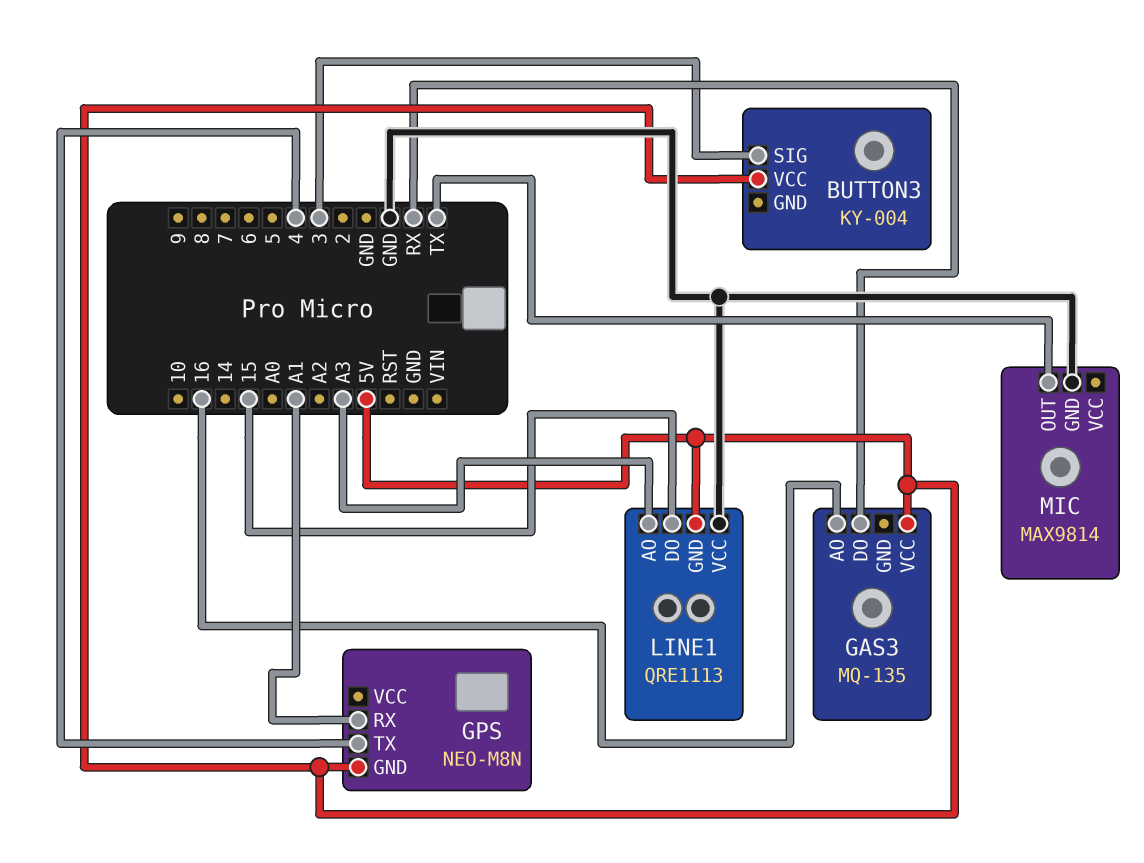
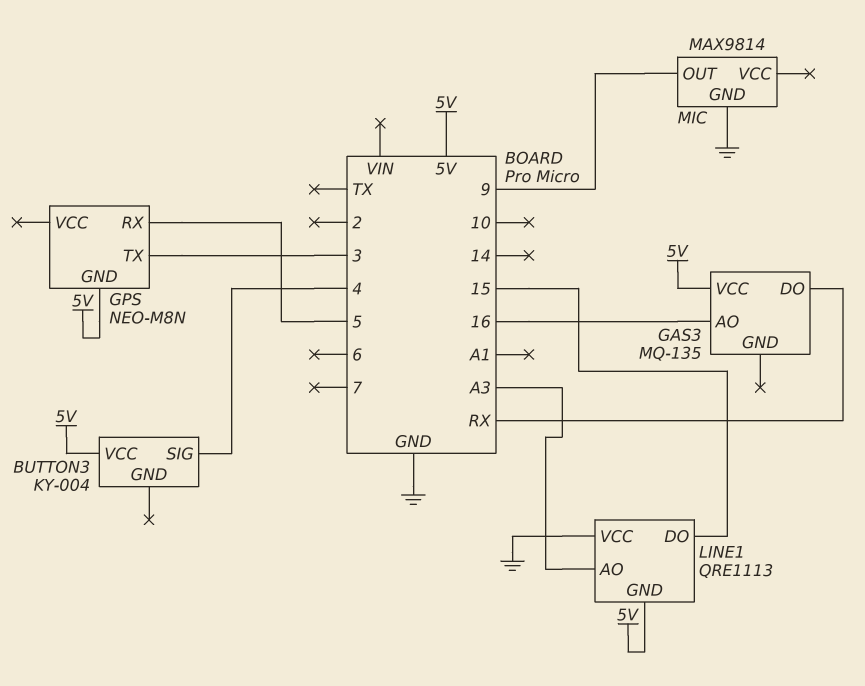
BUTTON3 pin SIG: 3 -> 4
GPS pin RX: A1 -> 5
GPS pin TX: 4 -> 3
MIC pin OUT: TX -> 9

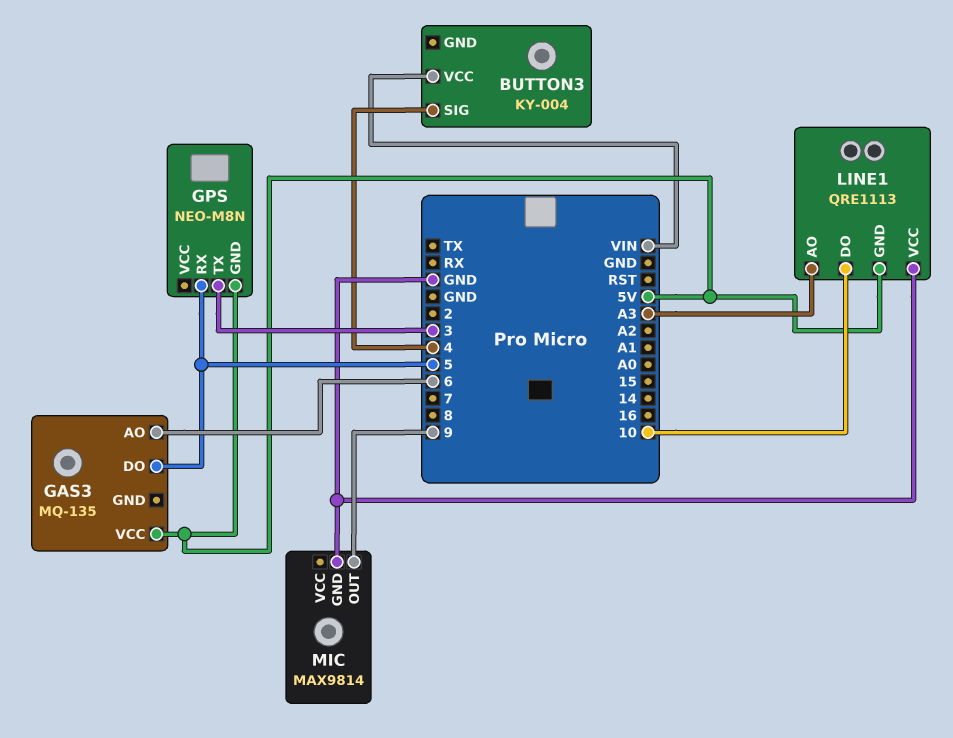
BUTTON3 pin VCC: 5V -> VIN
GAS3 pin AO: 16 -> 6
GAS3 pin DO: RX -> 5
LINE1 pin DO: 15 -> 10

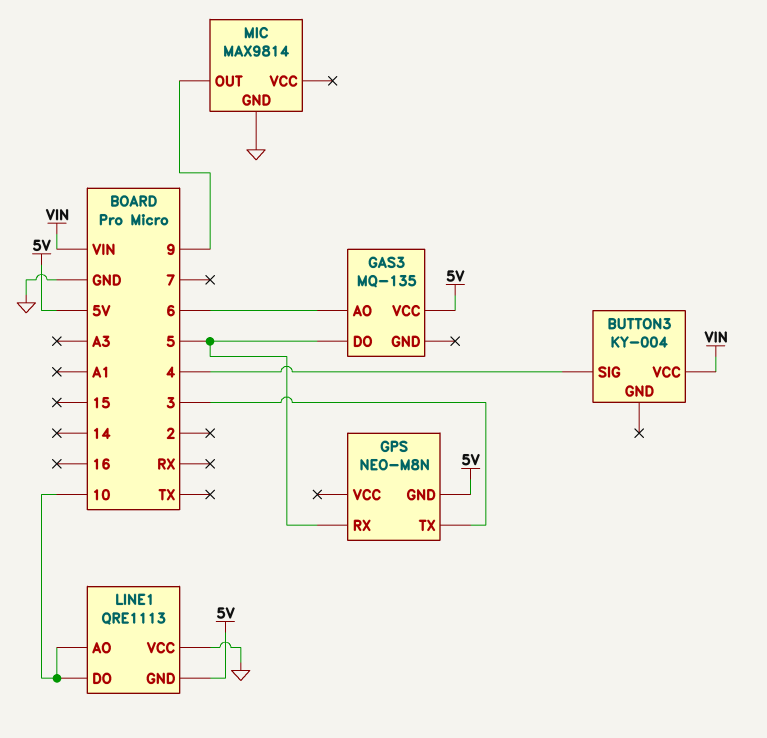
LINE1 pin AO: A3 -> 10

